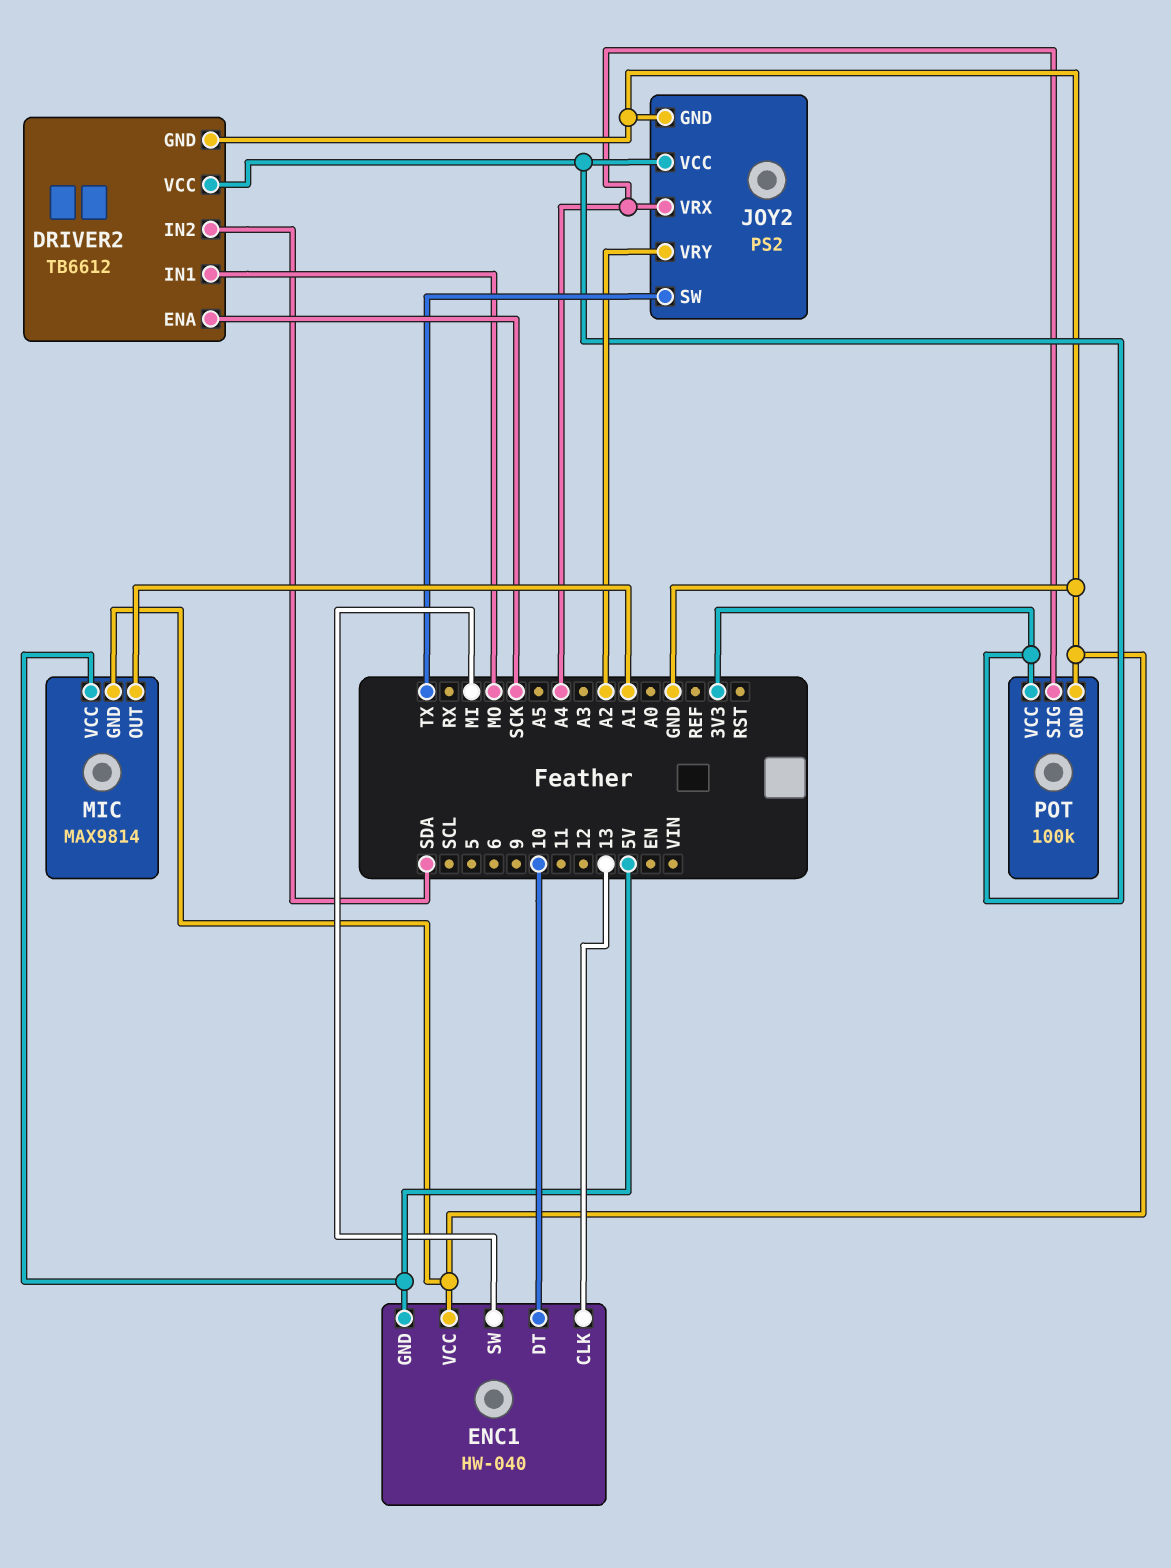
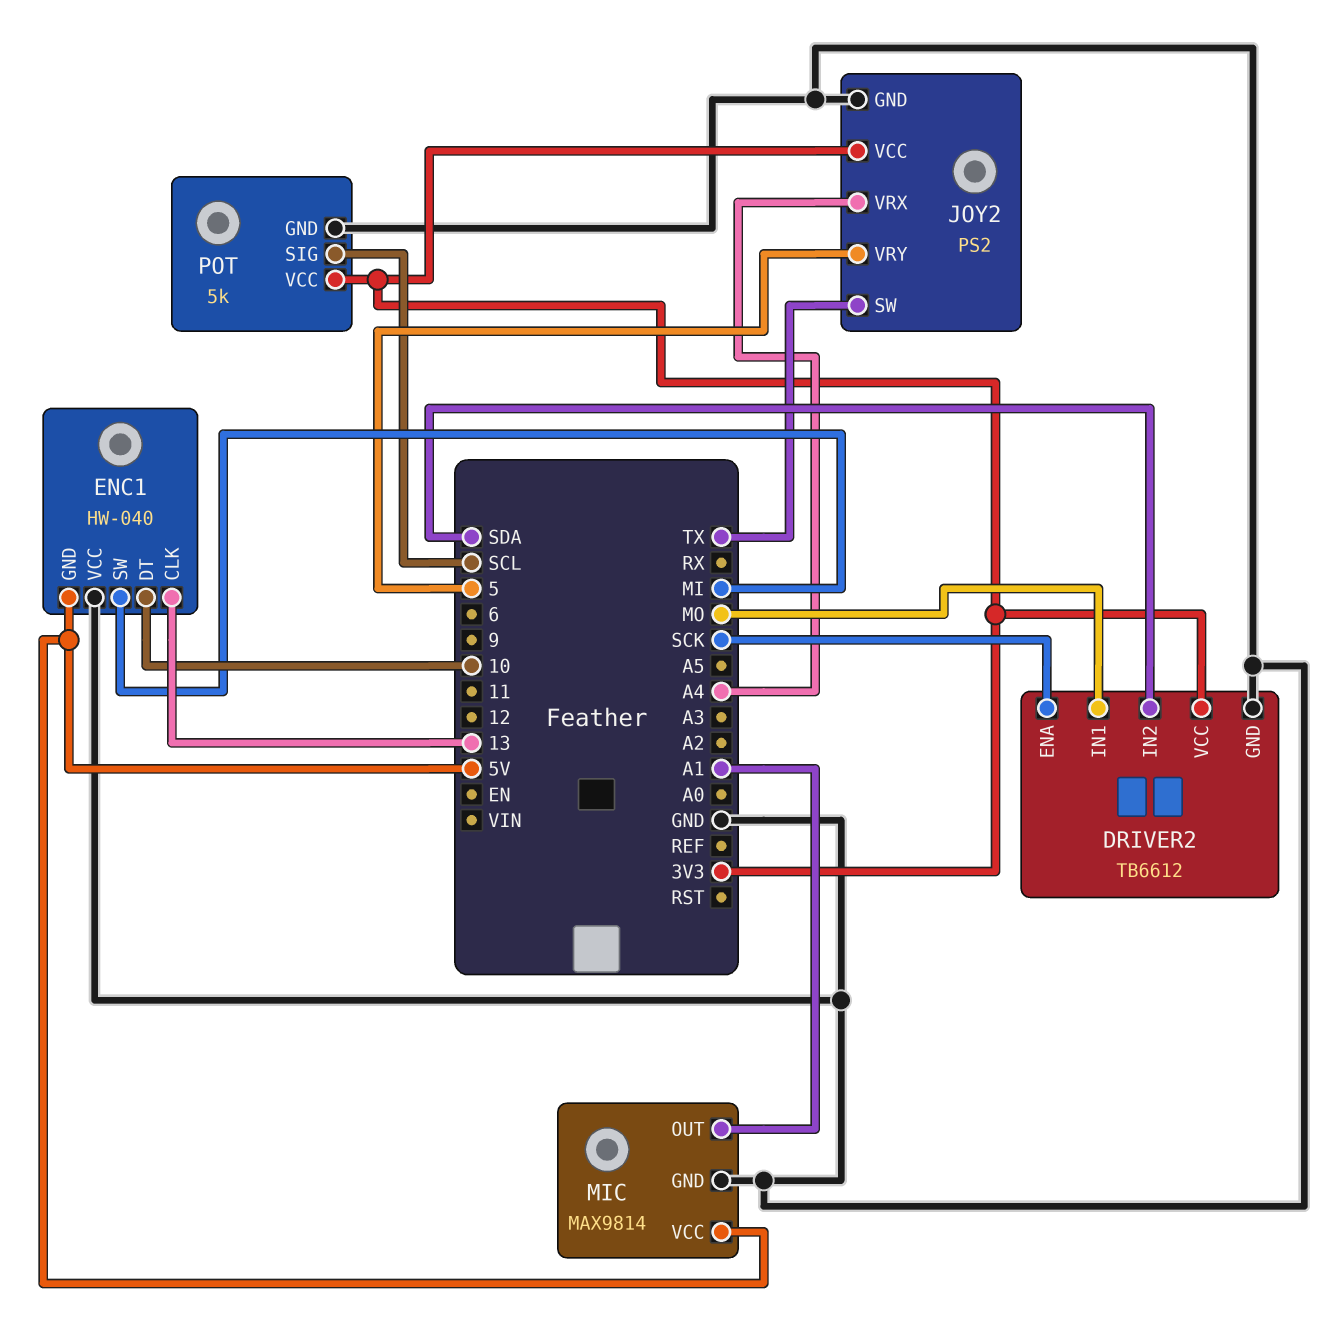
JOY2 pin VRY: A2 -> 5
POT: 100k -> 5k
POT pin SIG: A4 -> SCL

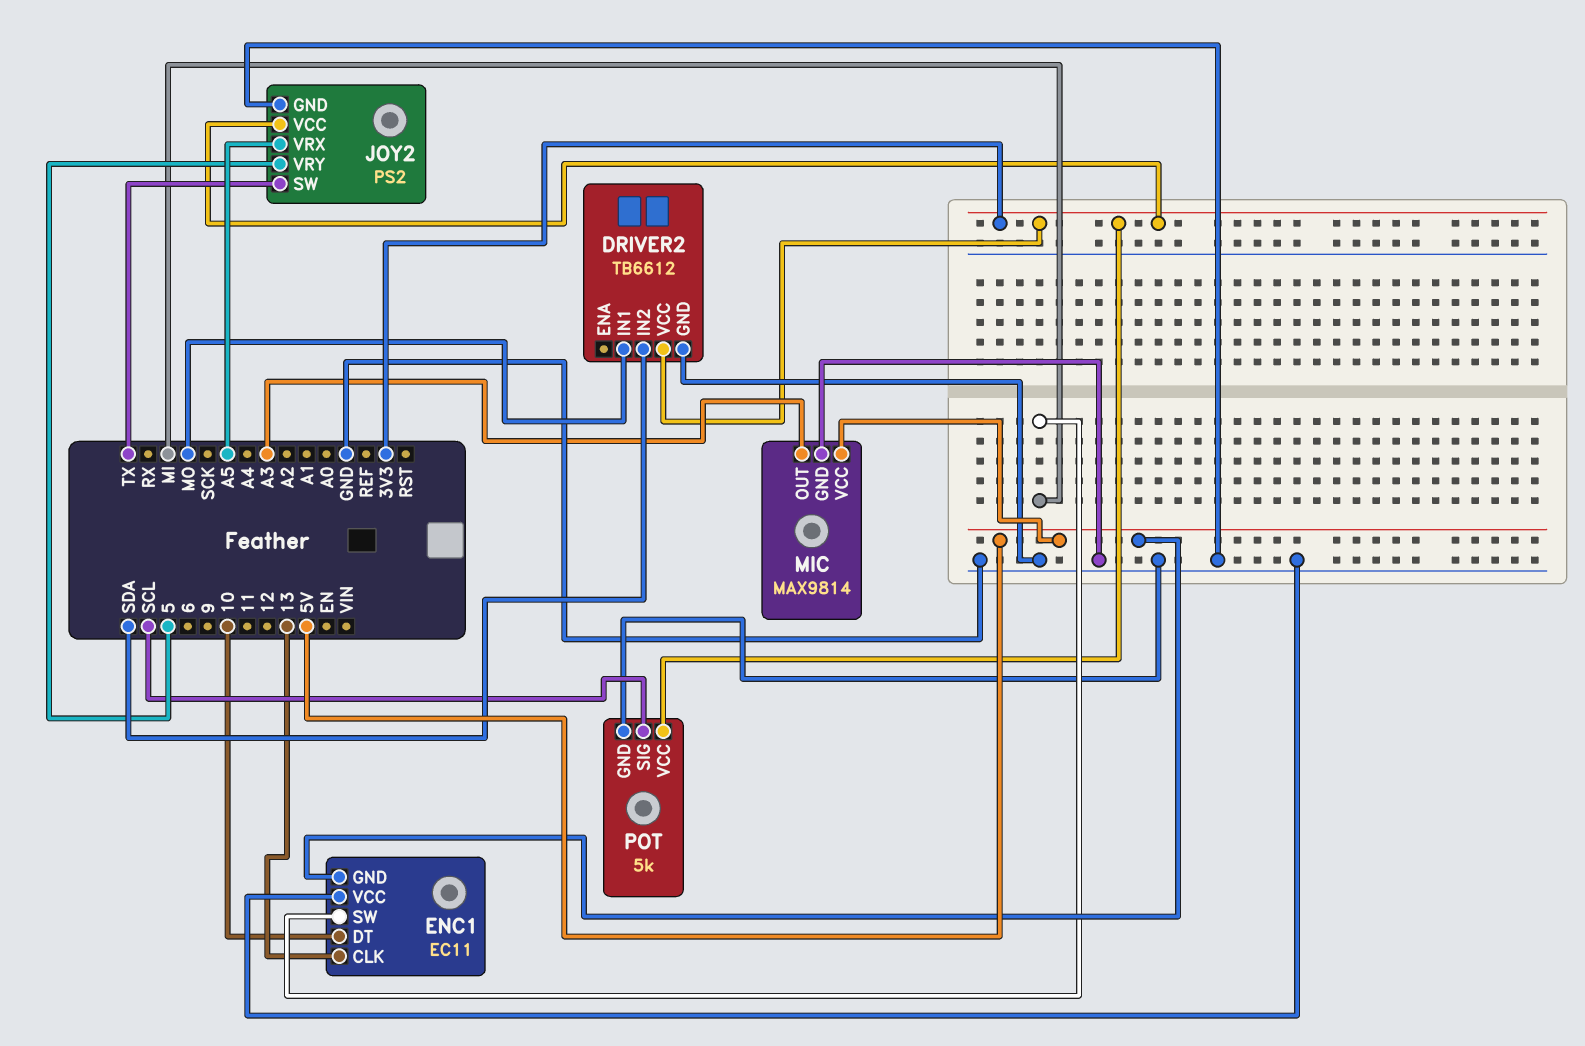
DRIVER2 pin ENA: SCK -> none
ENC1: HW-040 -> EC11
JOY2 pin VRX: A4 -> A5
MIC pin OUT: A1 -> A3

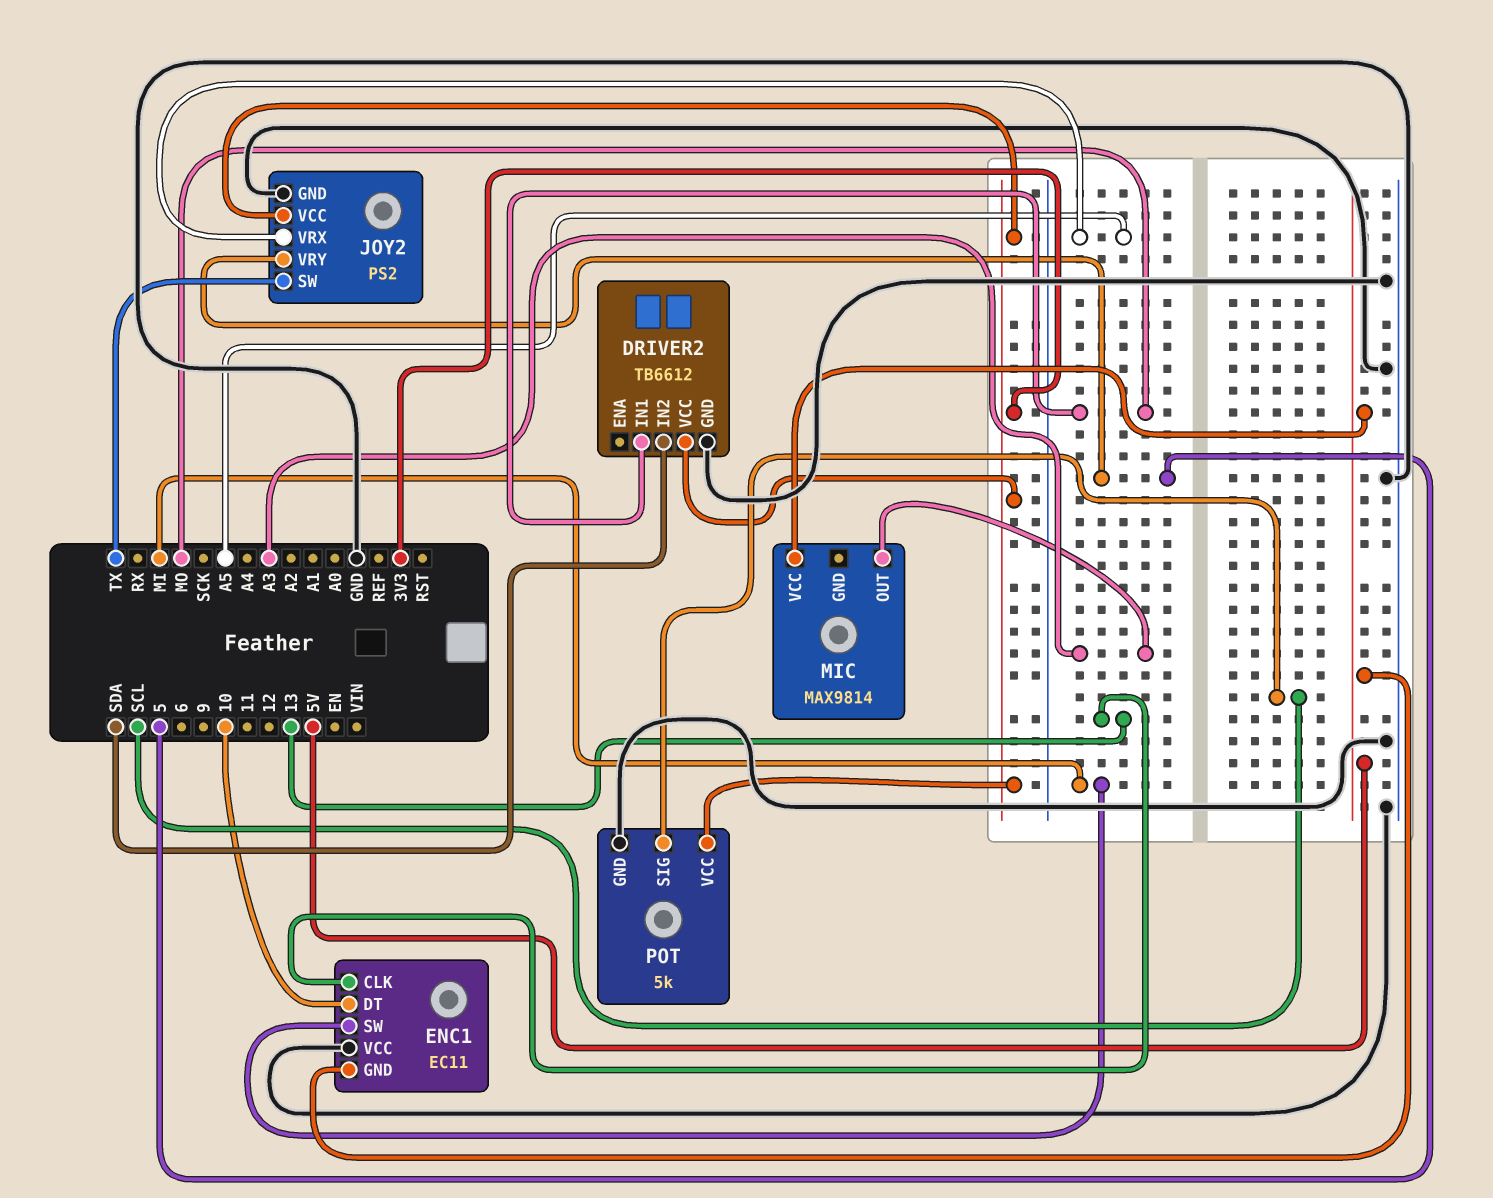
MIC pin GND: GND -> none

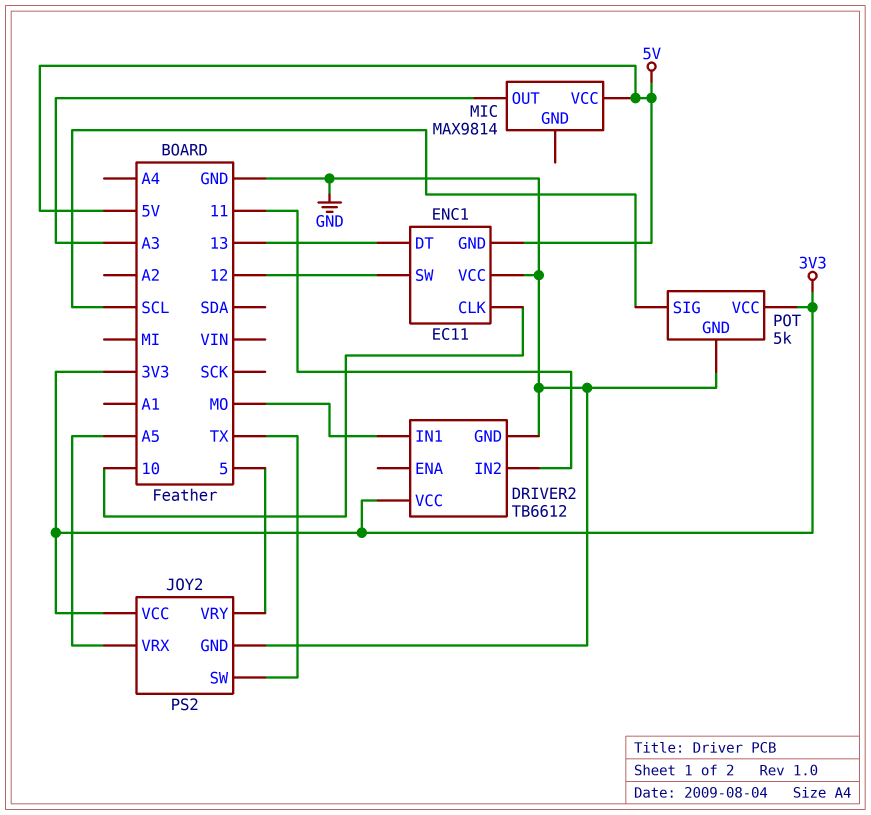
DRIVER2 pin IN2: SDA -> 11
ENC1 pin CLK: 13 -> 10
ENC1 pin DT: 10 -> 13
ENC1 pin SW: MI -> 12

